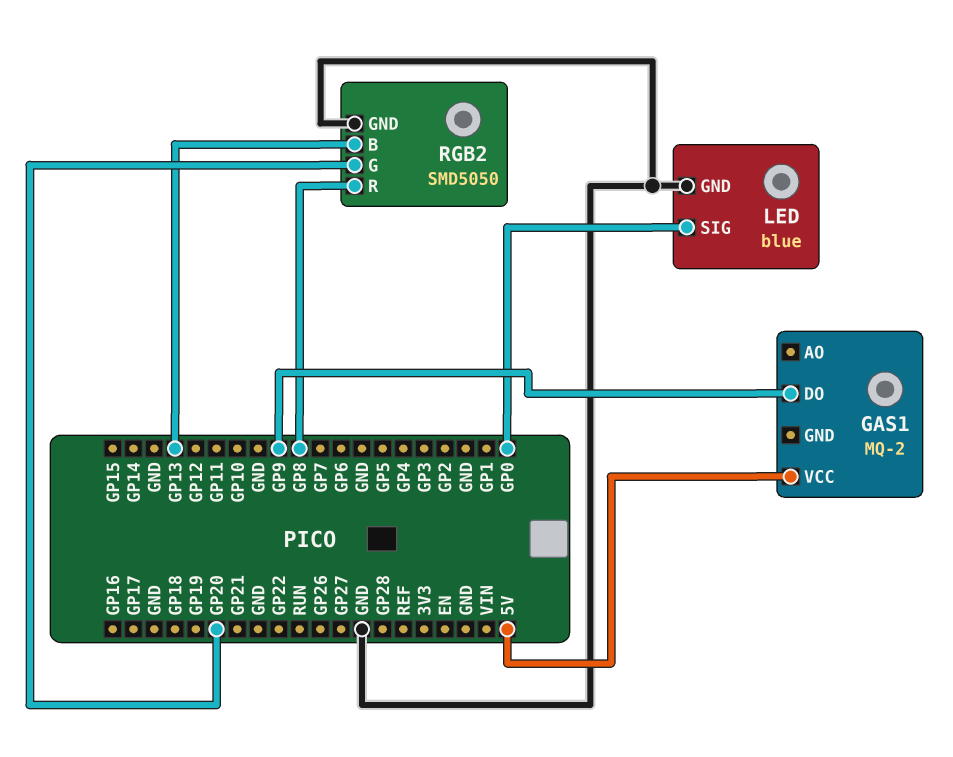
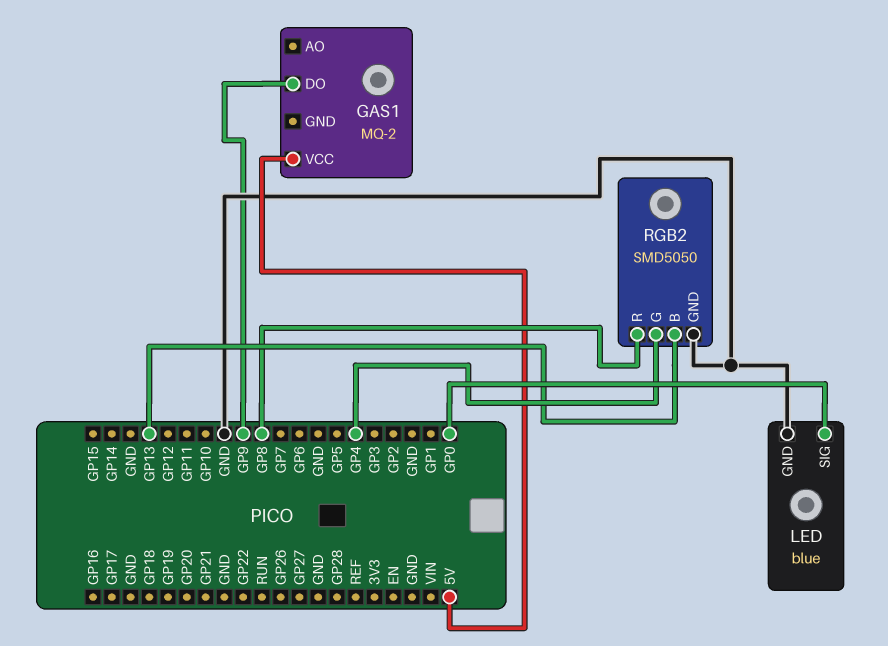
RGB2 pin G: GP20 -> GP4

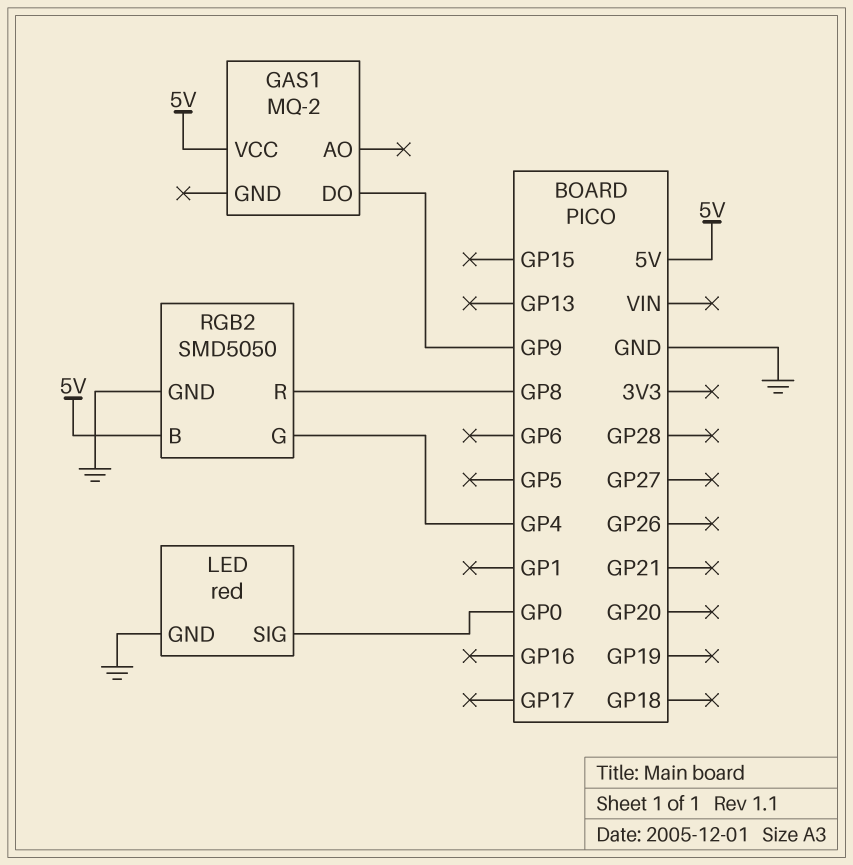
LED: blue -> red
RGB2 pin B: GP13 -> 5V

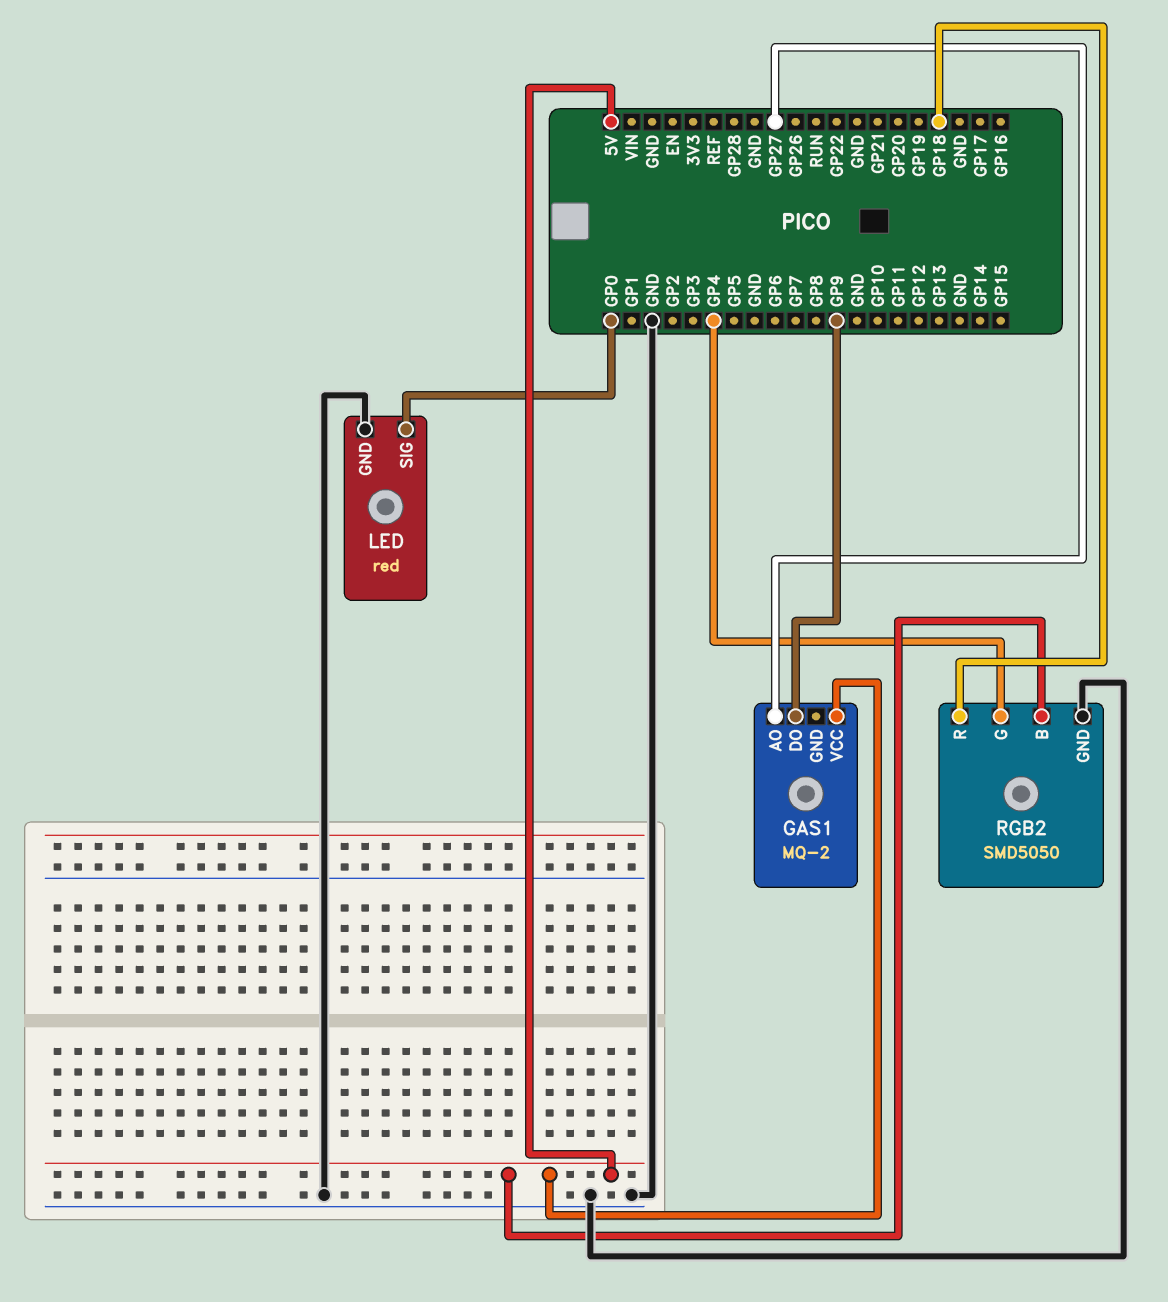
GAS1 pin AO: none -> GP27
RGB2 pin R: GP8 -> GP18

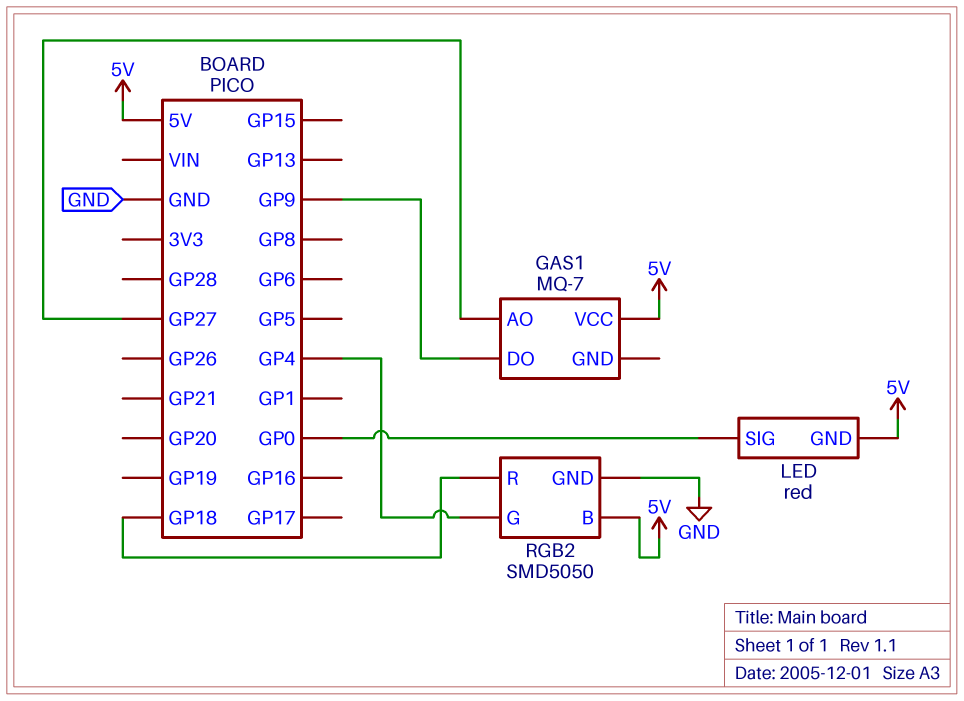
GAS1: MQ-2 -> MQ-7
LED pin GND: GND -> 5V

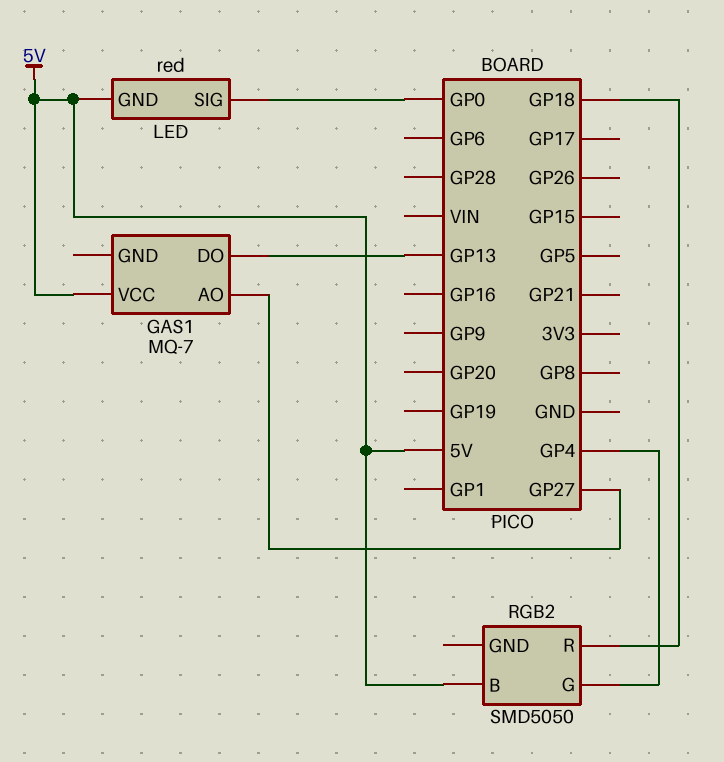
GAS1 pin DO: GP9 -> GP13
RGB2 pin GND: GND -> none

